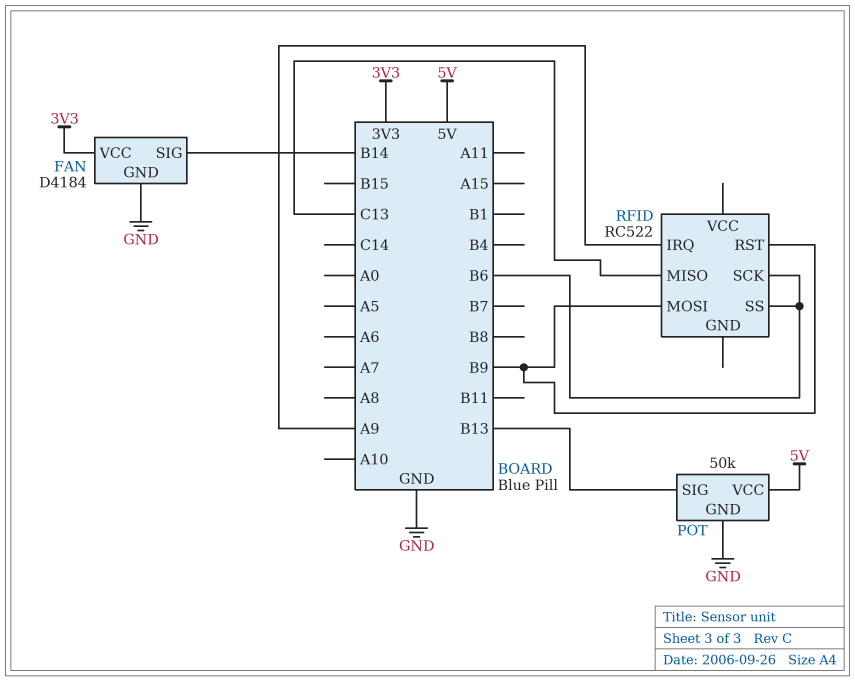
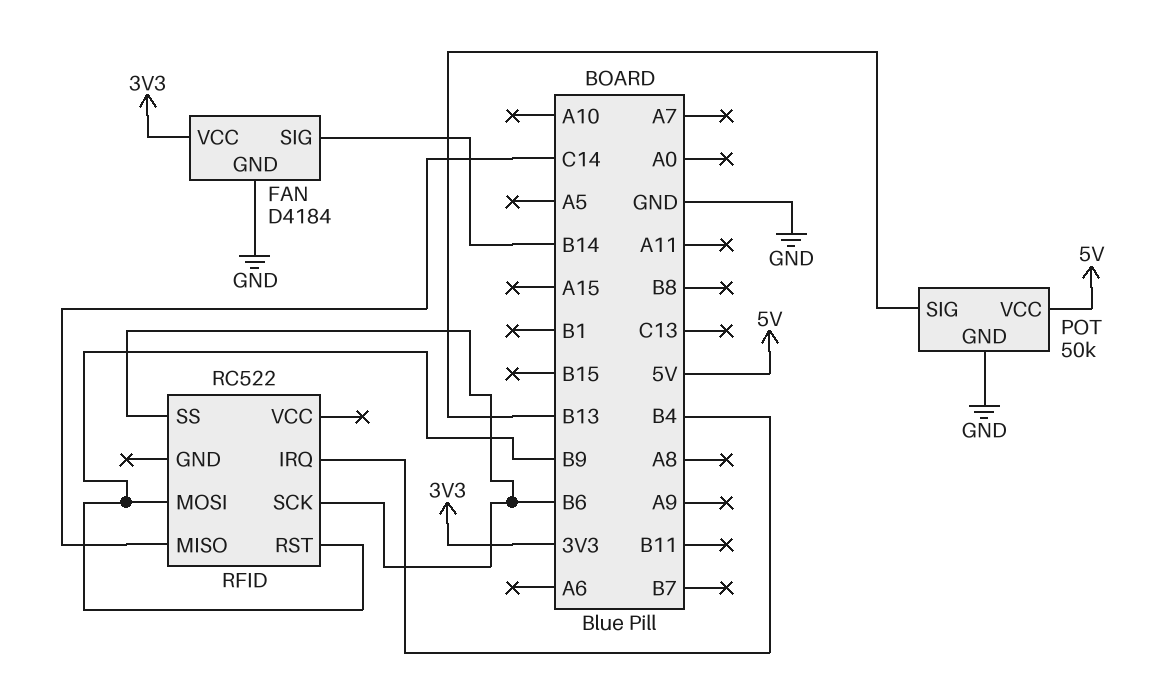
RFID pin IRQ: A9 -> B4
RFID pin MISO: C13 -> C14

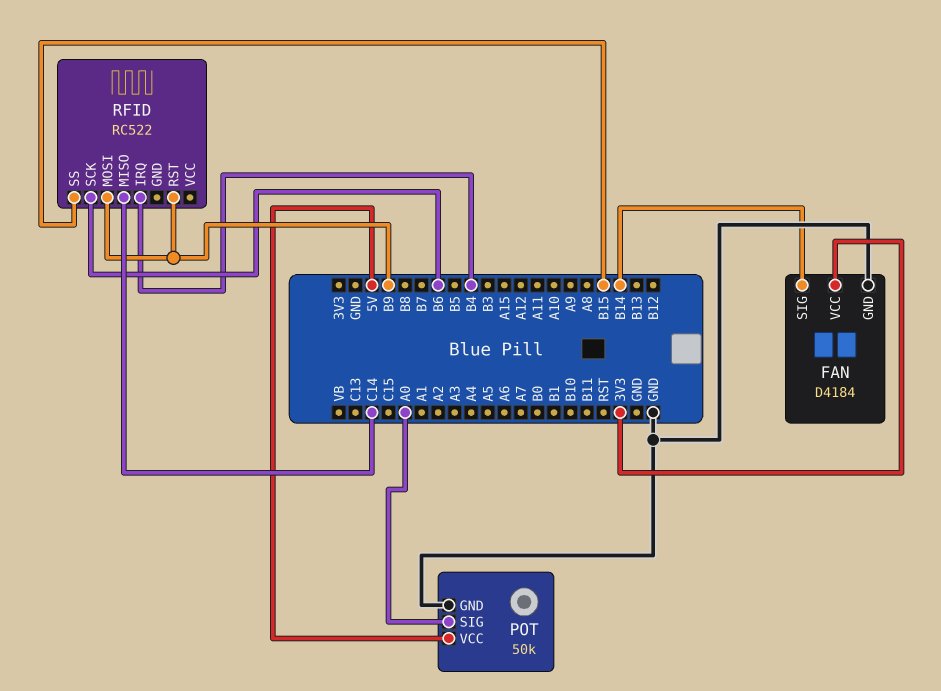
POT pin SIG: B13 -> A0
RFID pin SS: B6 -> B15

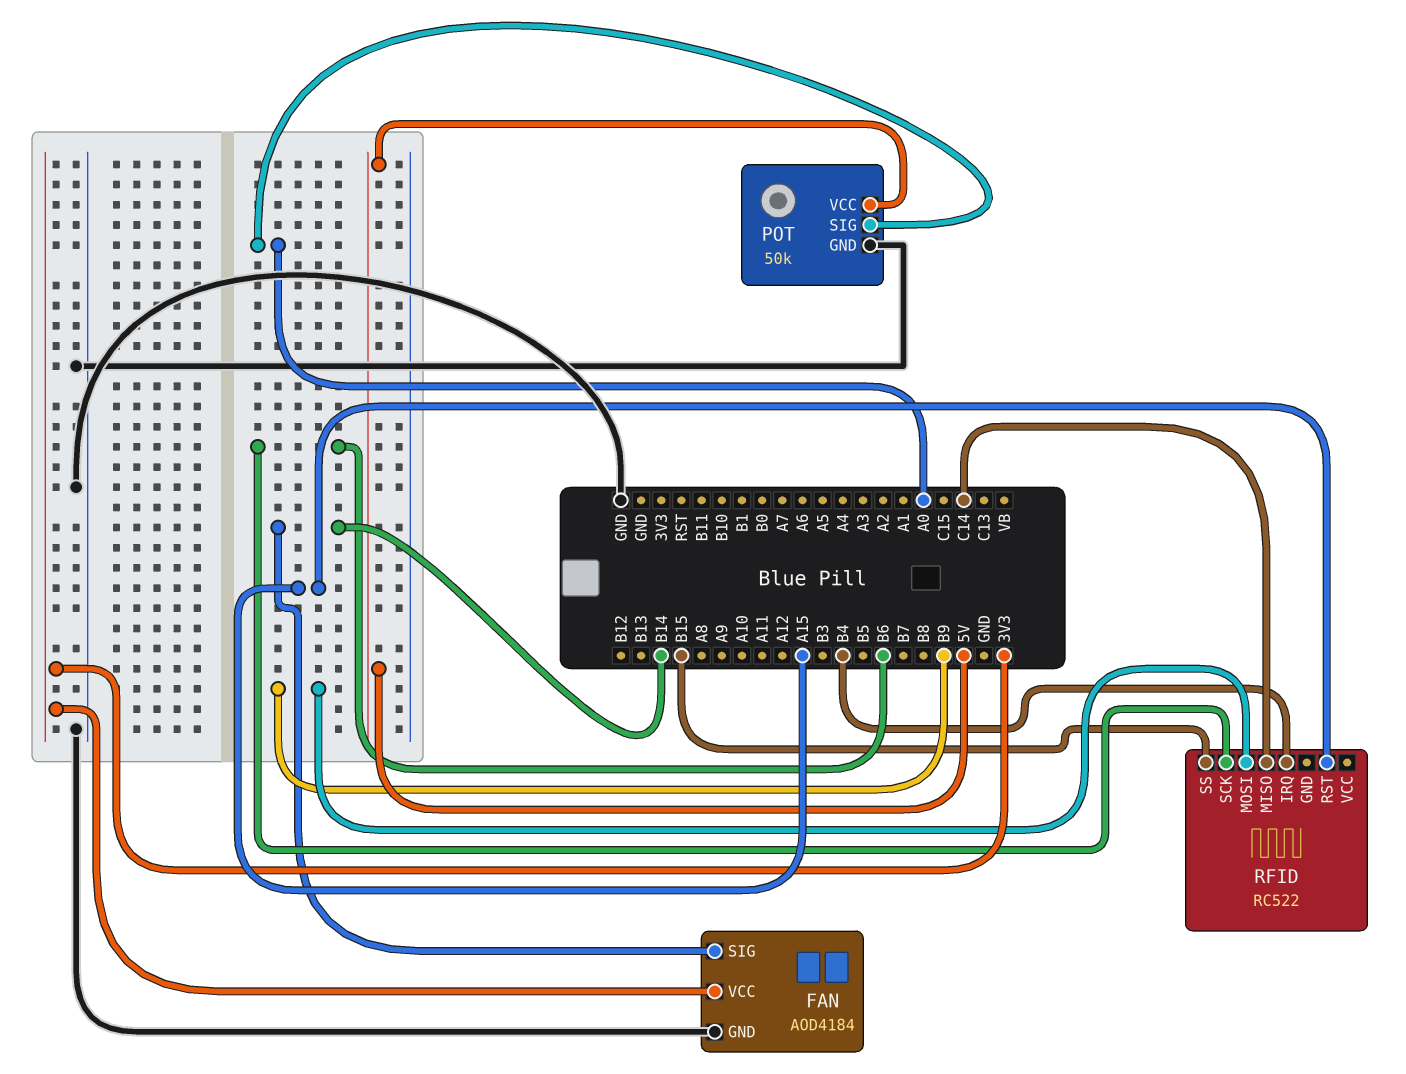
FAN: D4184 -> AOD4184
RFID pin RST: B9 -> A15

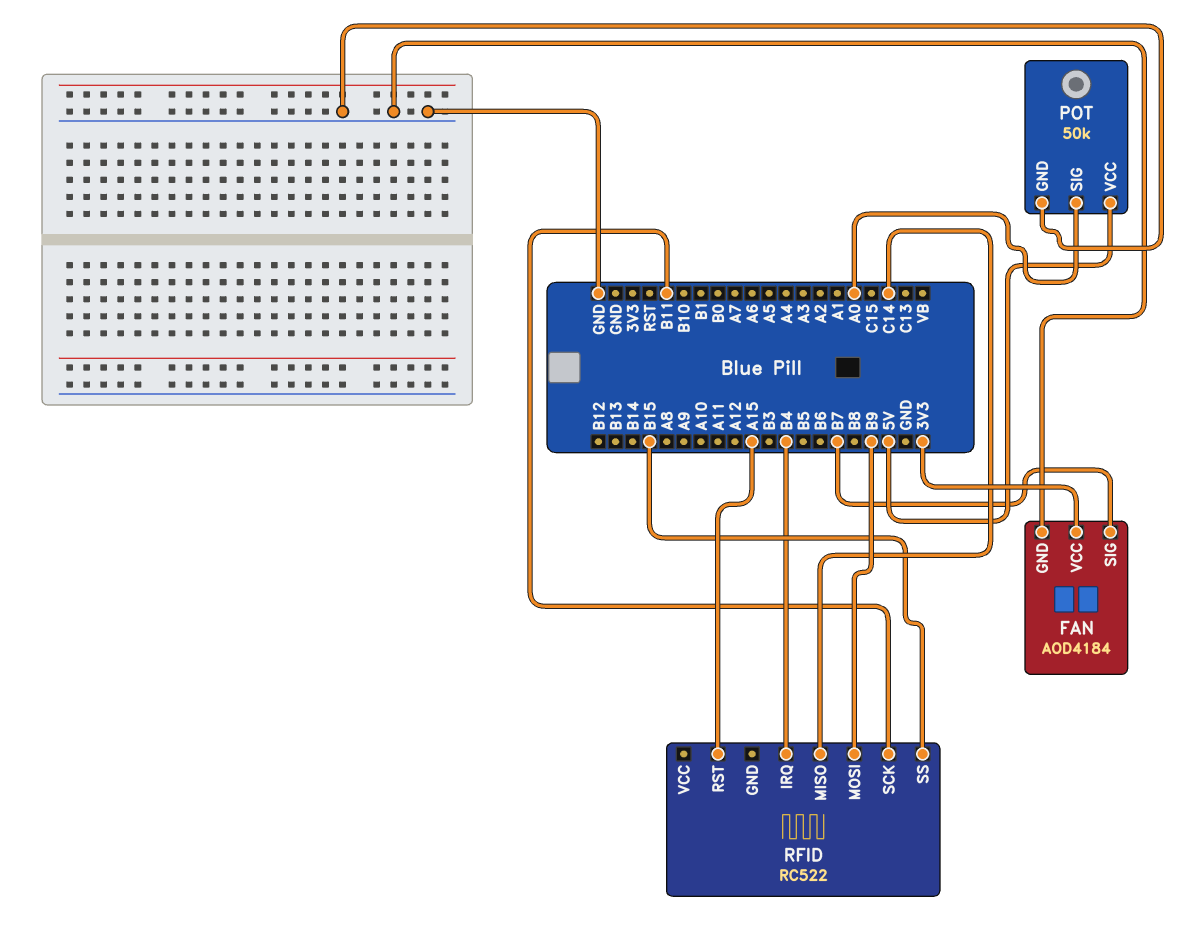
FAN pin SIG: B14 -> B7
RFID pin SCK: B6 -> B11

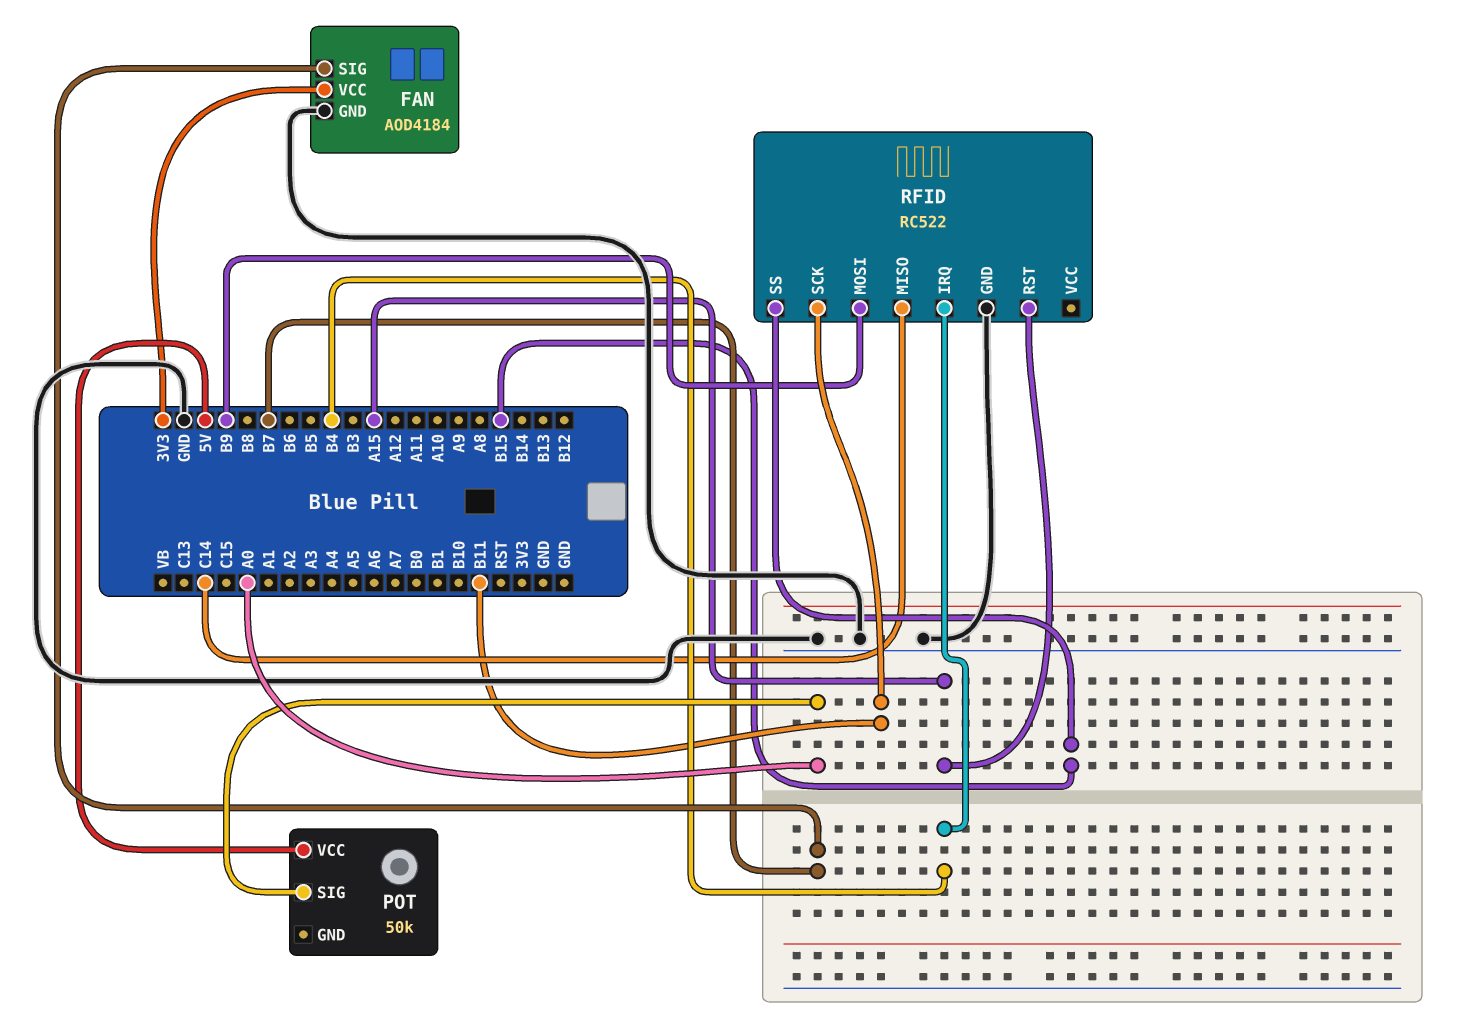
POT pin GND: GND -> none
RFID pin GND: none -> GND

